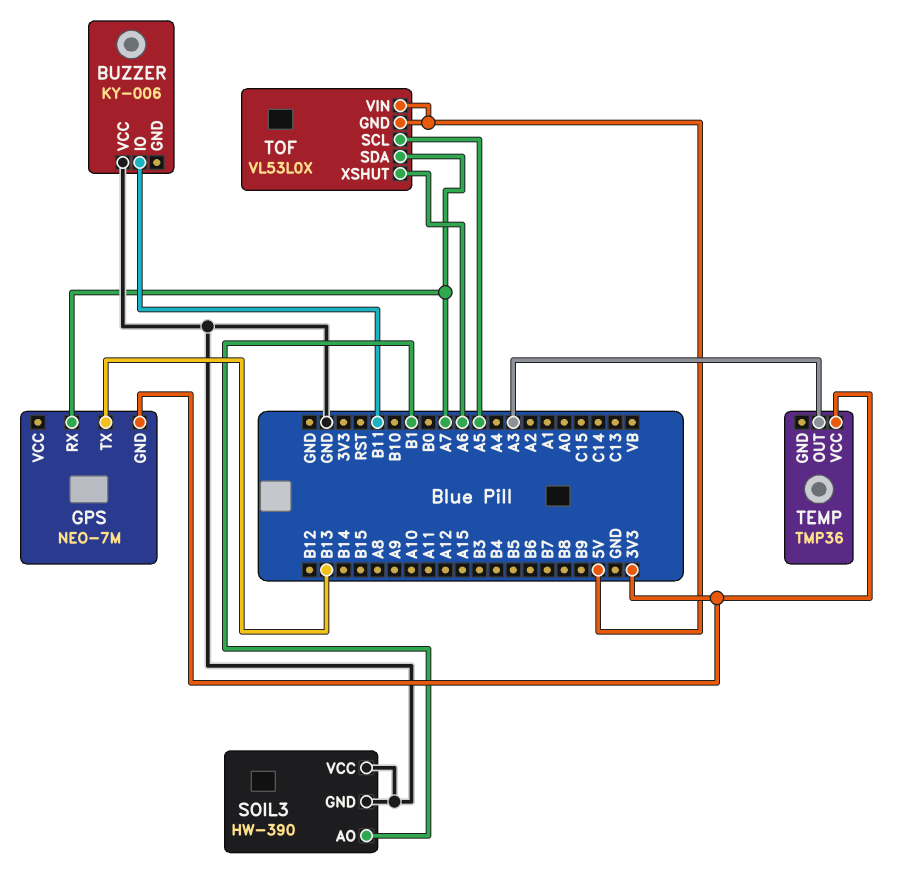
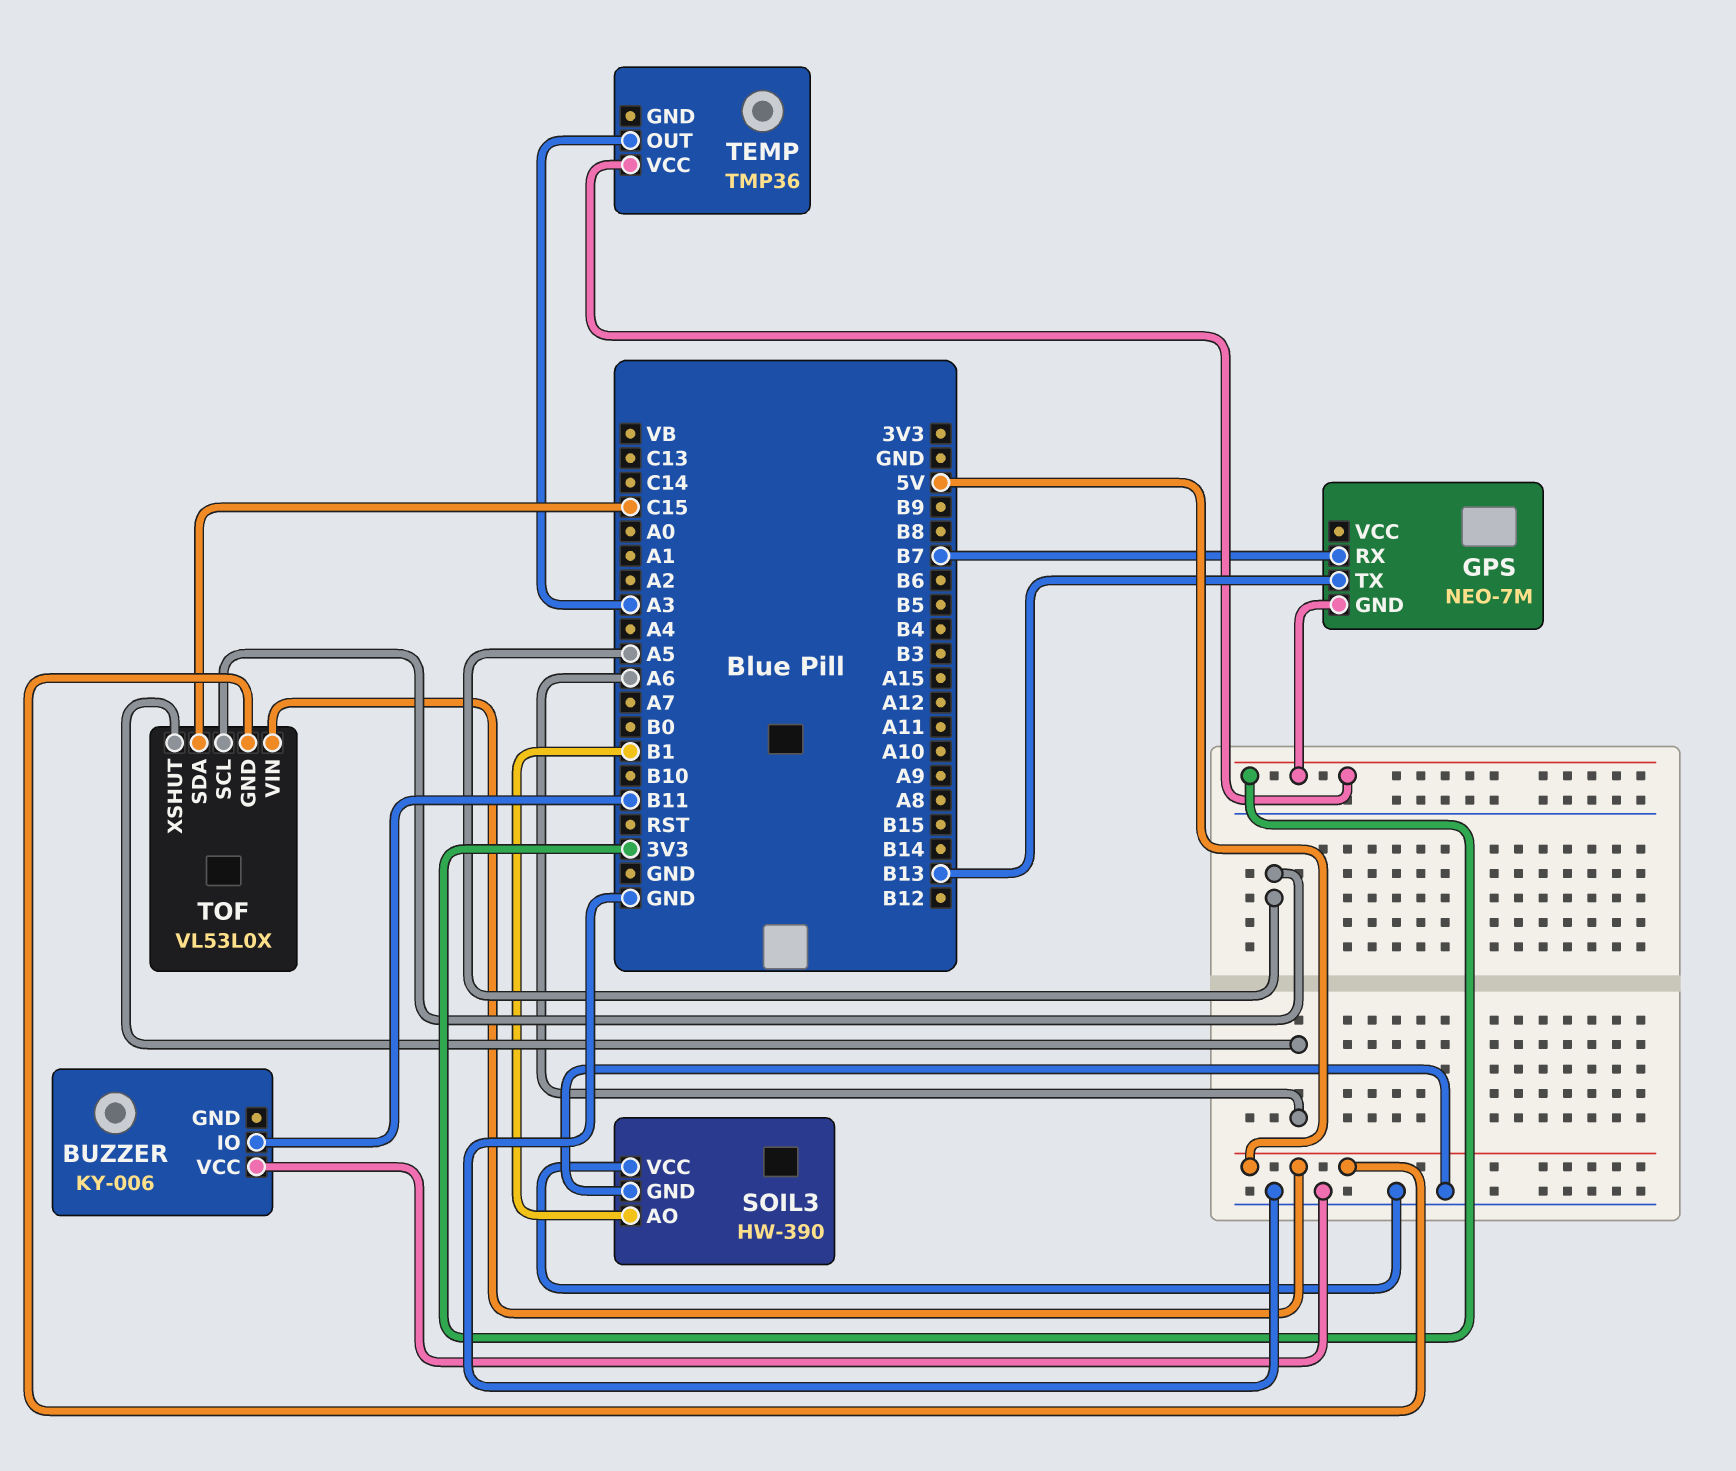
GPS pin RX: A7 -> B7
TOF pin SDA: A7 -> C15

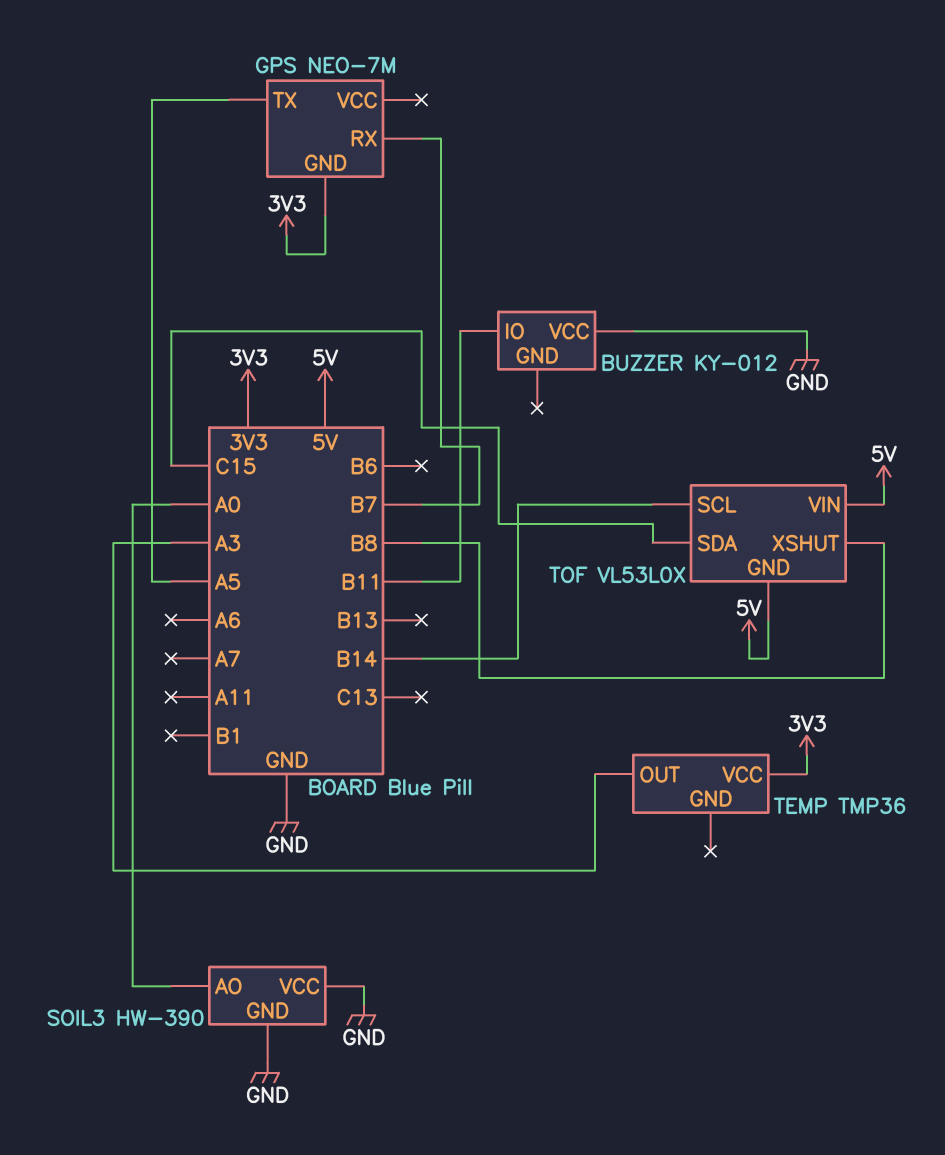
BUZZER: KY-006 -> KY-012
GPS pin TX: B13 -> A5
SOIL3 pin AO: B1 -> A0
TOF pin SCL: A5 -> B14
TOF pin XSHUT: A6 -> B8

